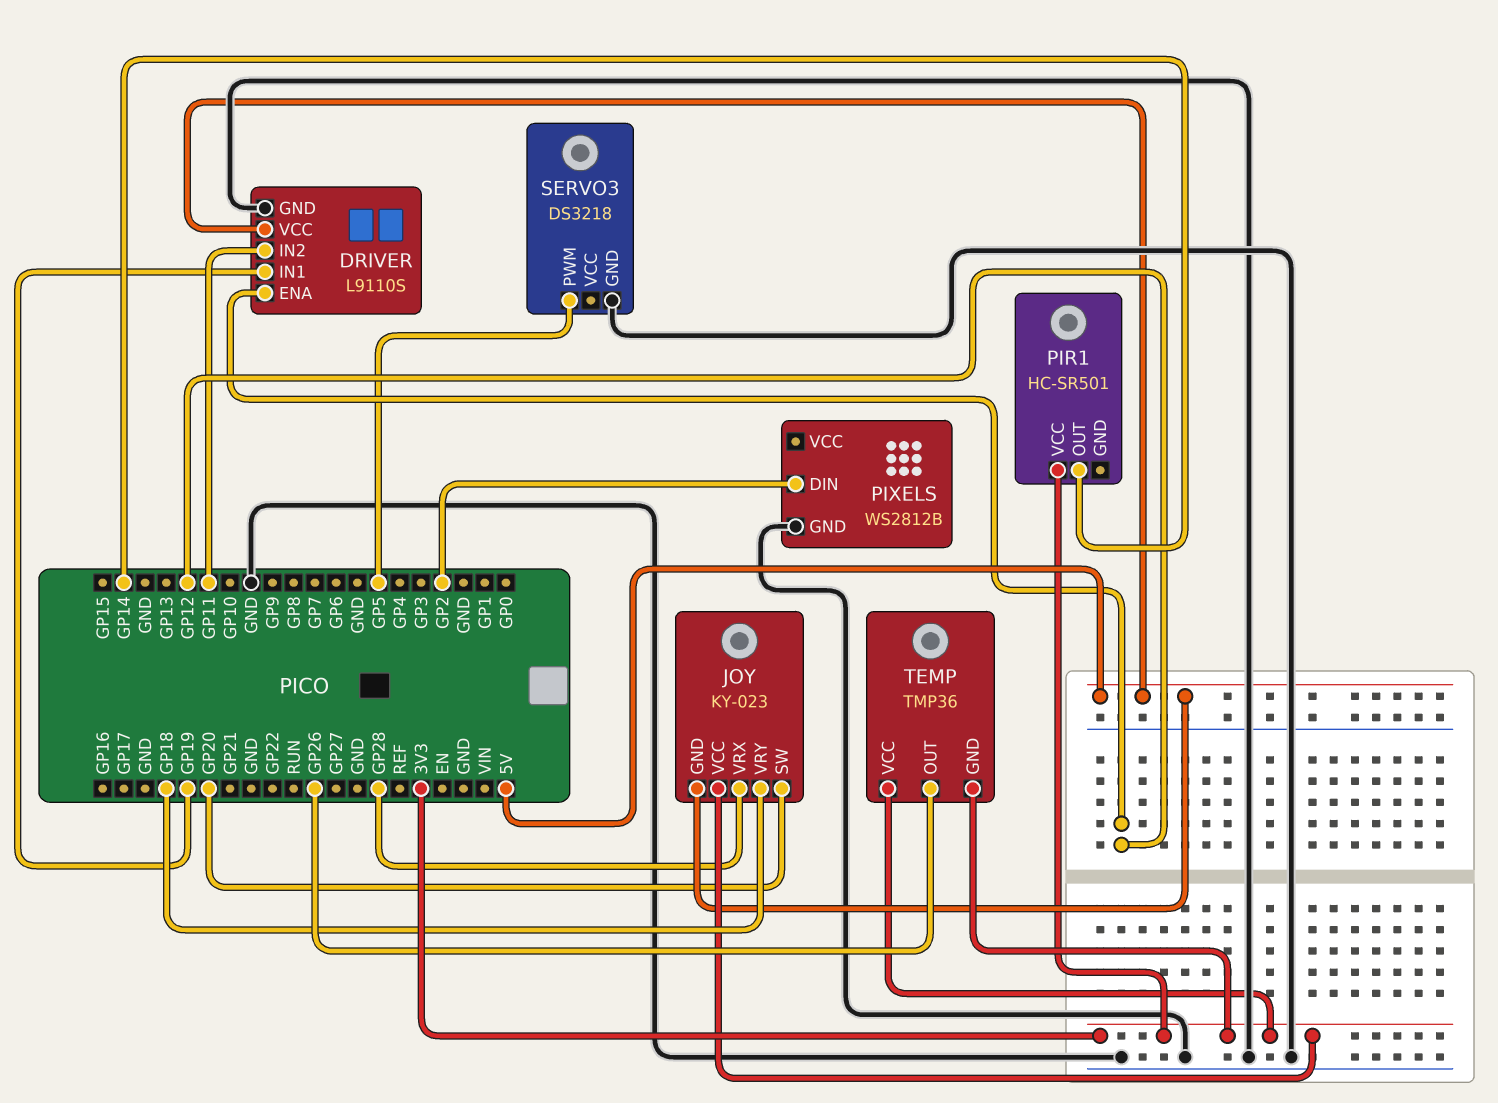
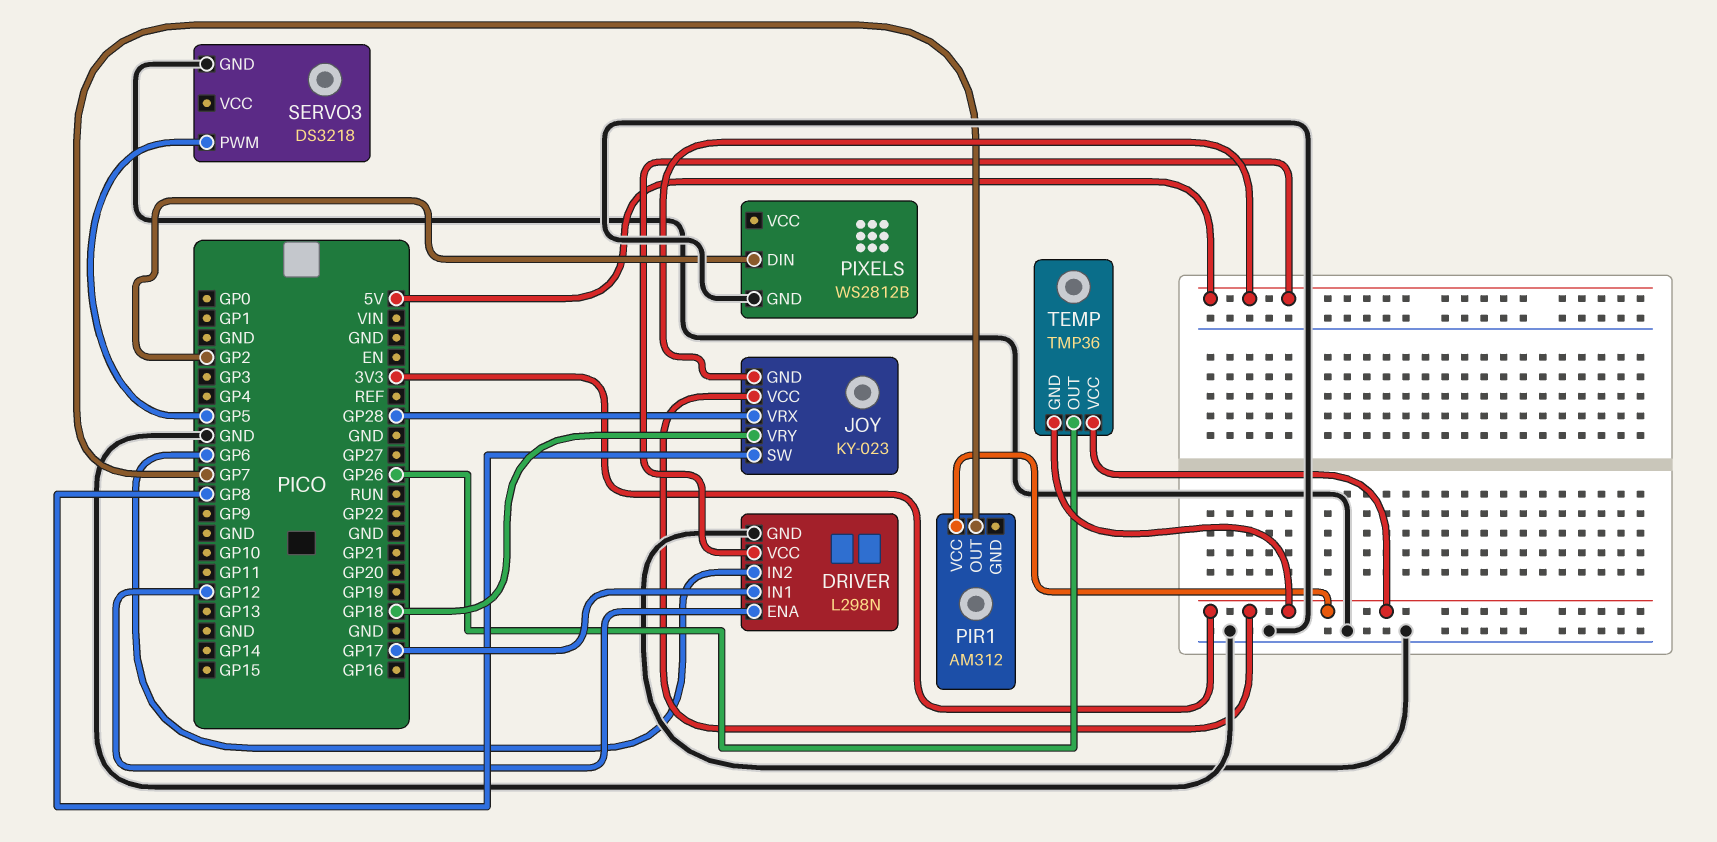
DRIVER: L9110S -> L298N
DRIVER pin IN1: GP19 -> GP17
DRIVER pin IN2: GP11 -> GP6
JOY pin SW: GP20 -> GP8
PIR1: HC-SR501 -> AM312
PIR1 pin OUT: GP14 -> GP7

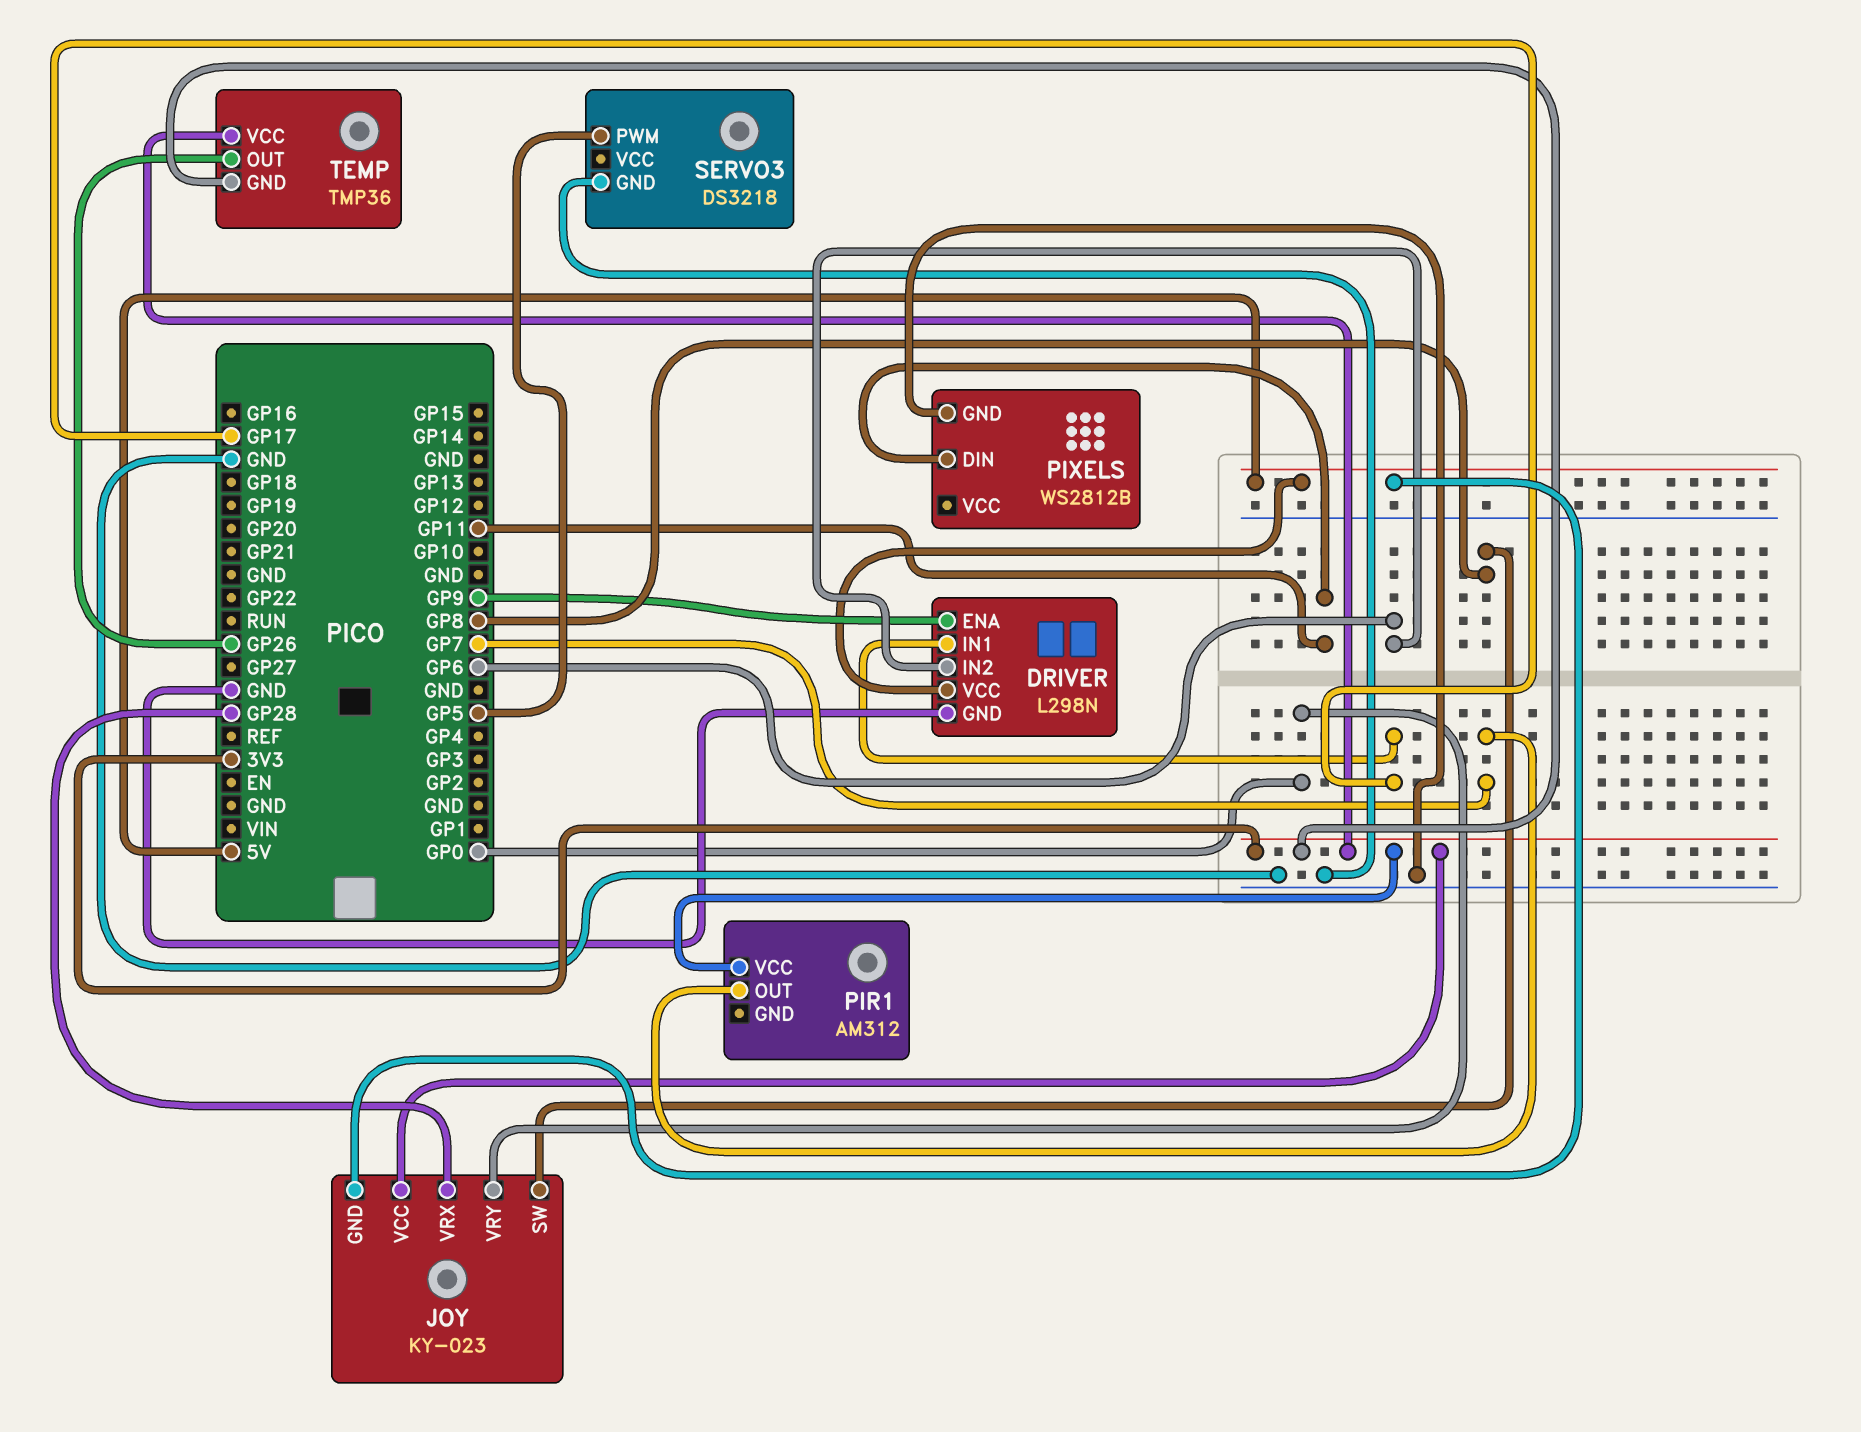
DRIVER pin ENA: GP12 -> GP9
JOY pin VRY: GP18 -> GP0
PIXELS pin DIN: GP2 -> GP11

